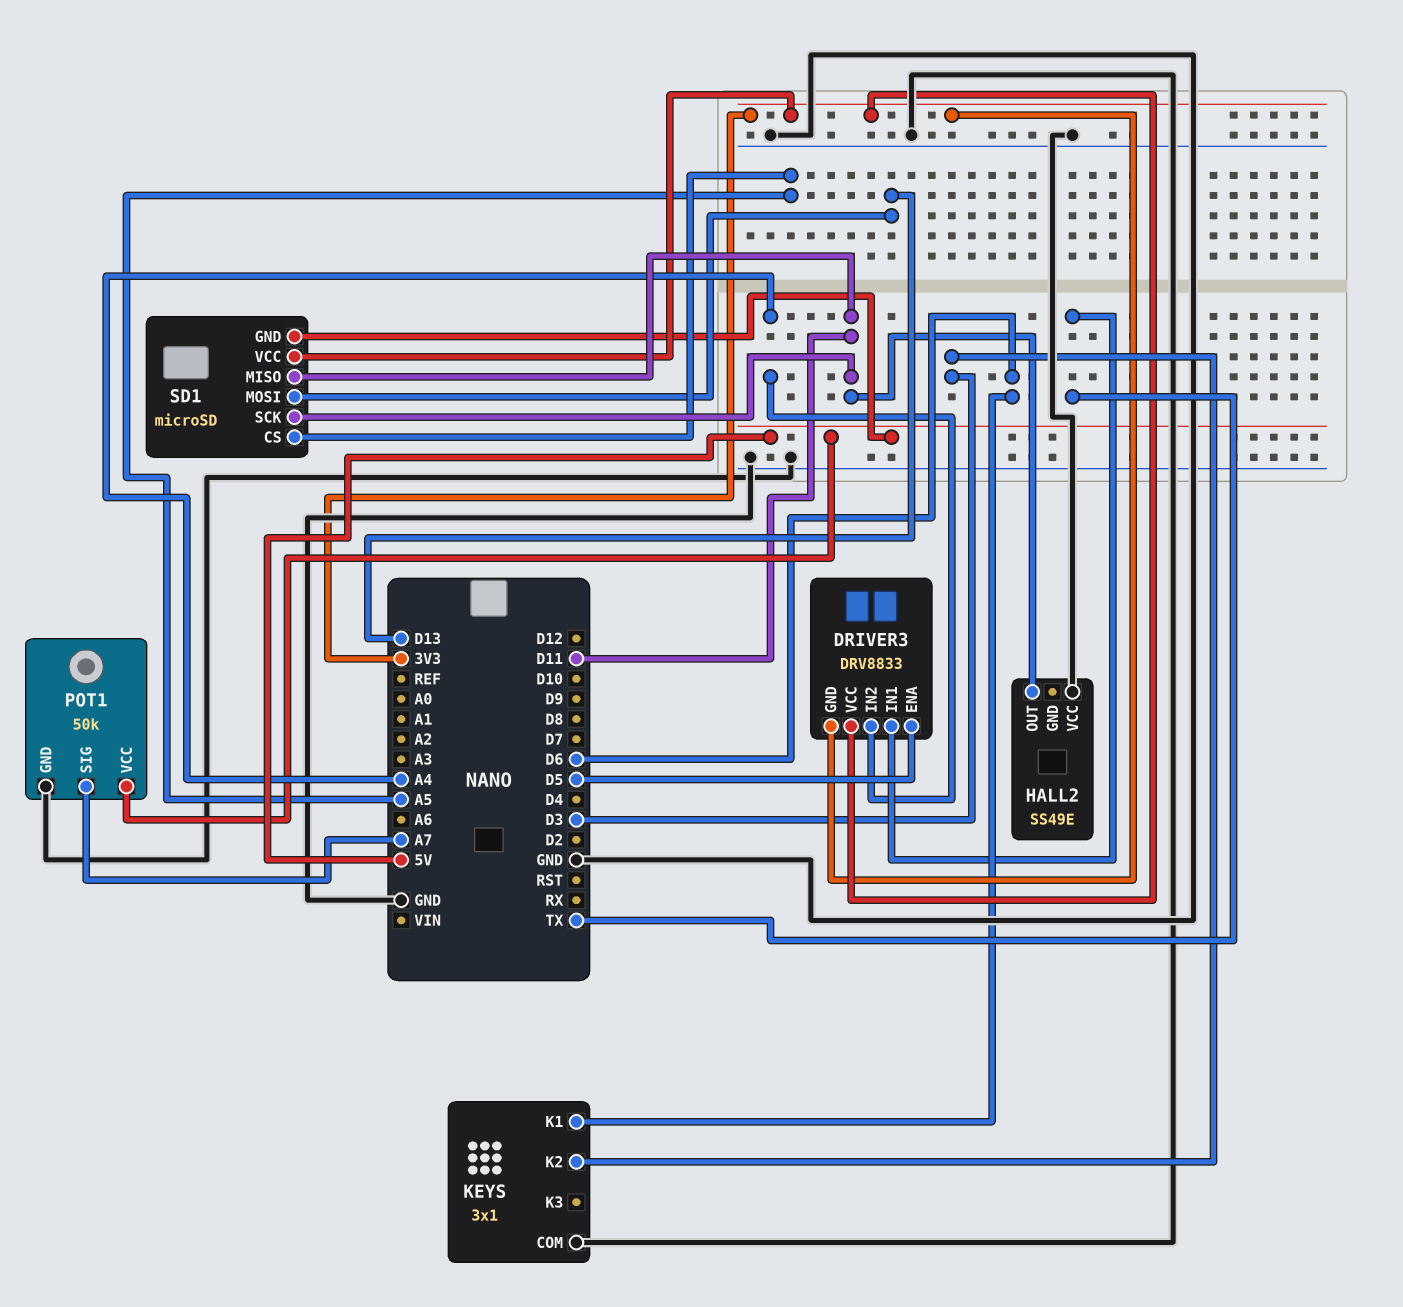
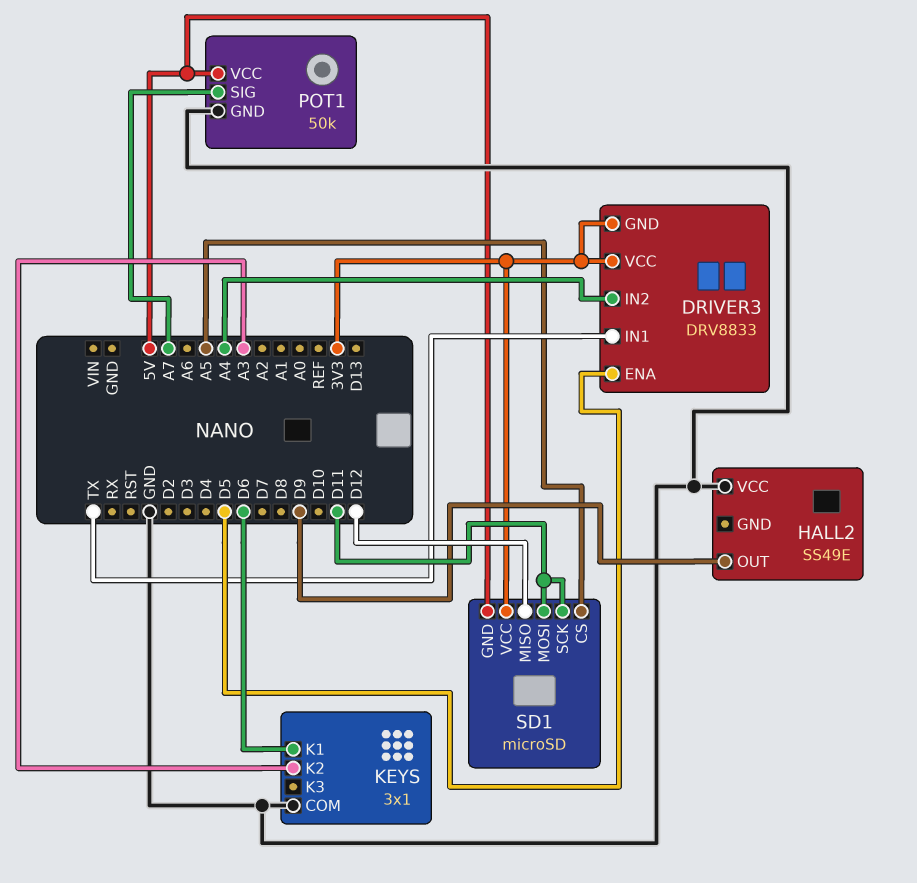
HALL2 pin OUT: D11 -> D9
KEYS pin K2: D3 -> A3
SD1 pin MISO: D11 -> D12
SD1 pin MOSI: D13 -> D11

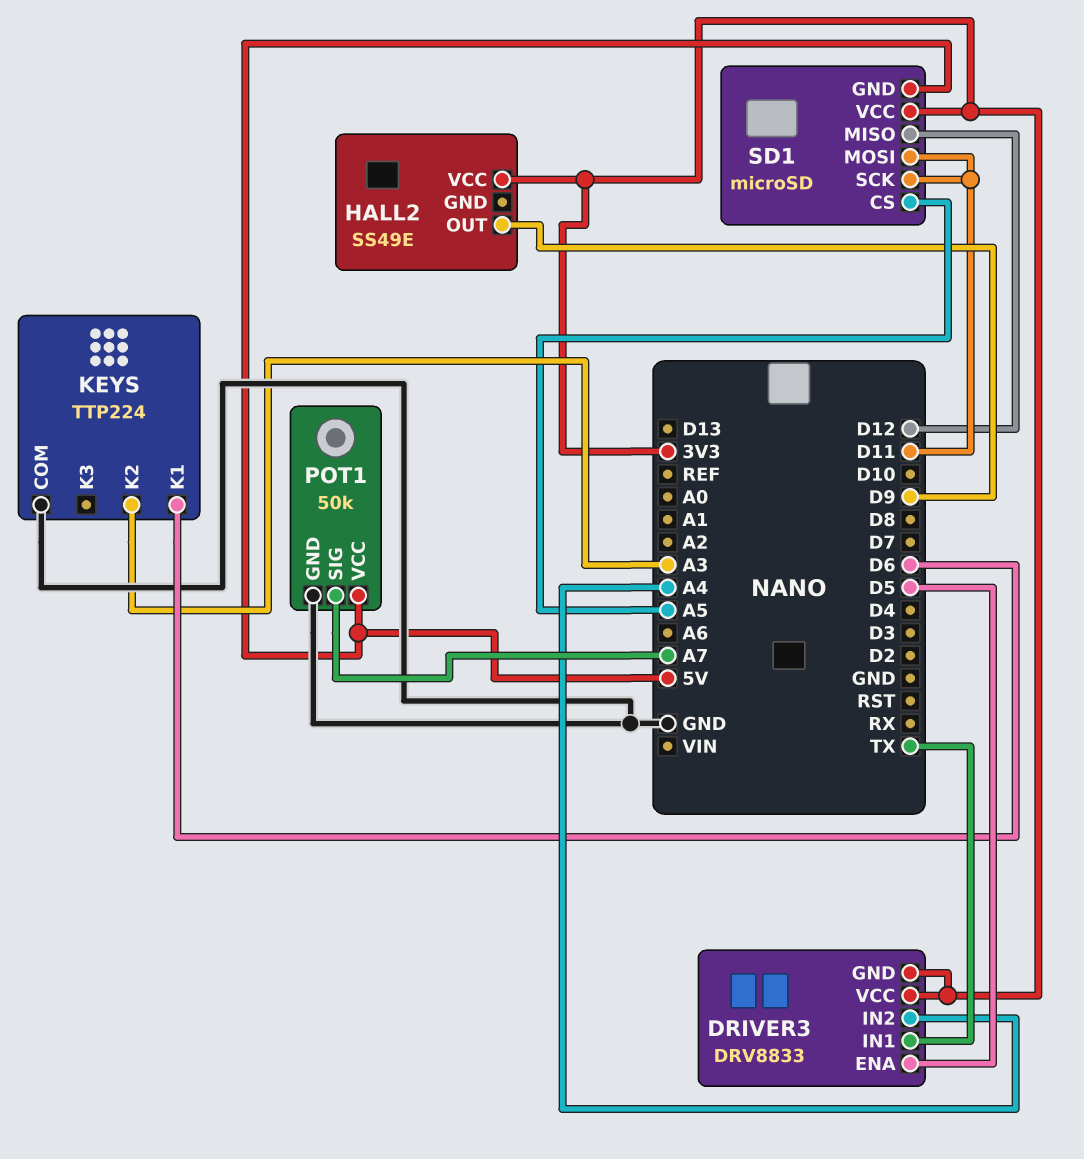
HALL2 pin VCC: GND -> 3V3
KEYS: 3x1 -> TTP224

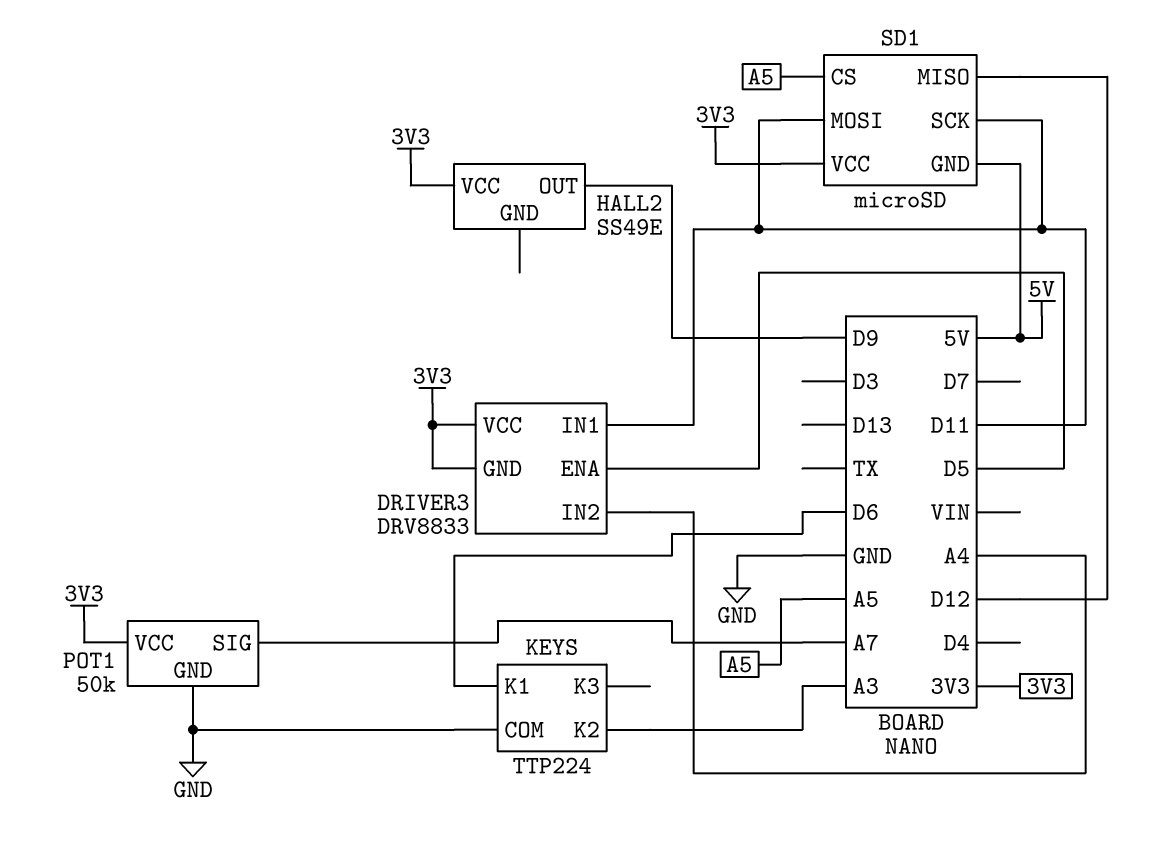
DRIVER3 pin IN1: TX -> D11
POT1 pin VCC: 5V -> 3V3

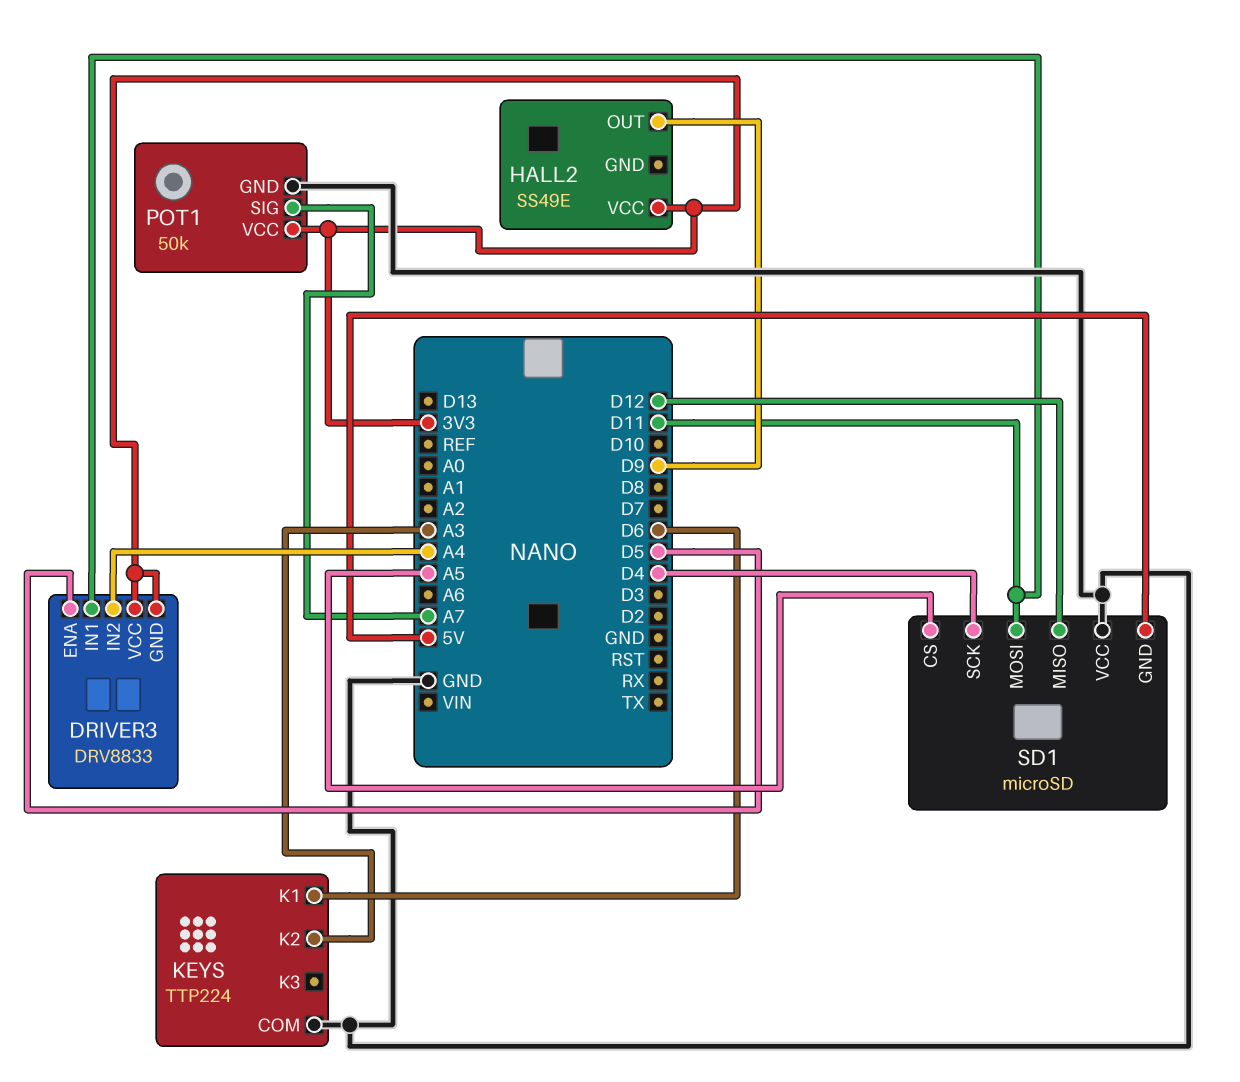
SD1 pin SCK: D11 -> D4
SD1 pin VCC: 3V3 -> GND

